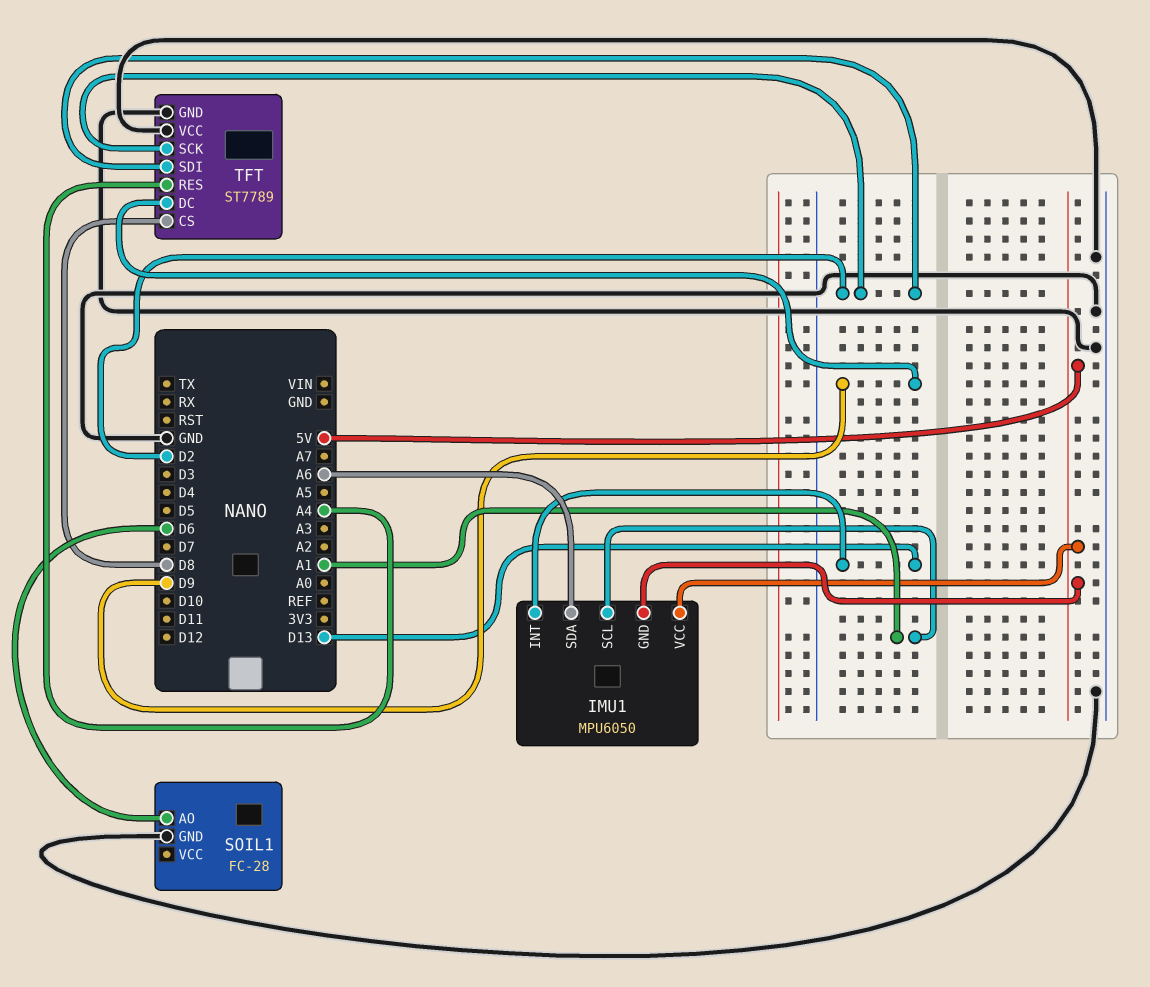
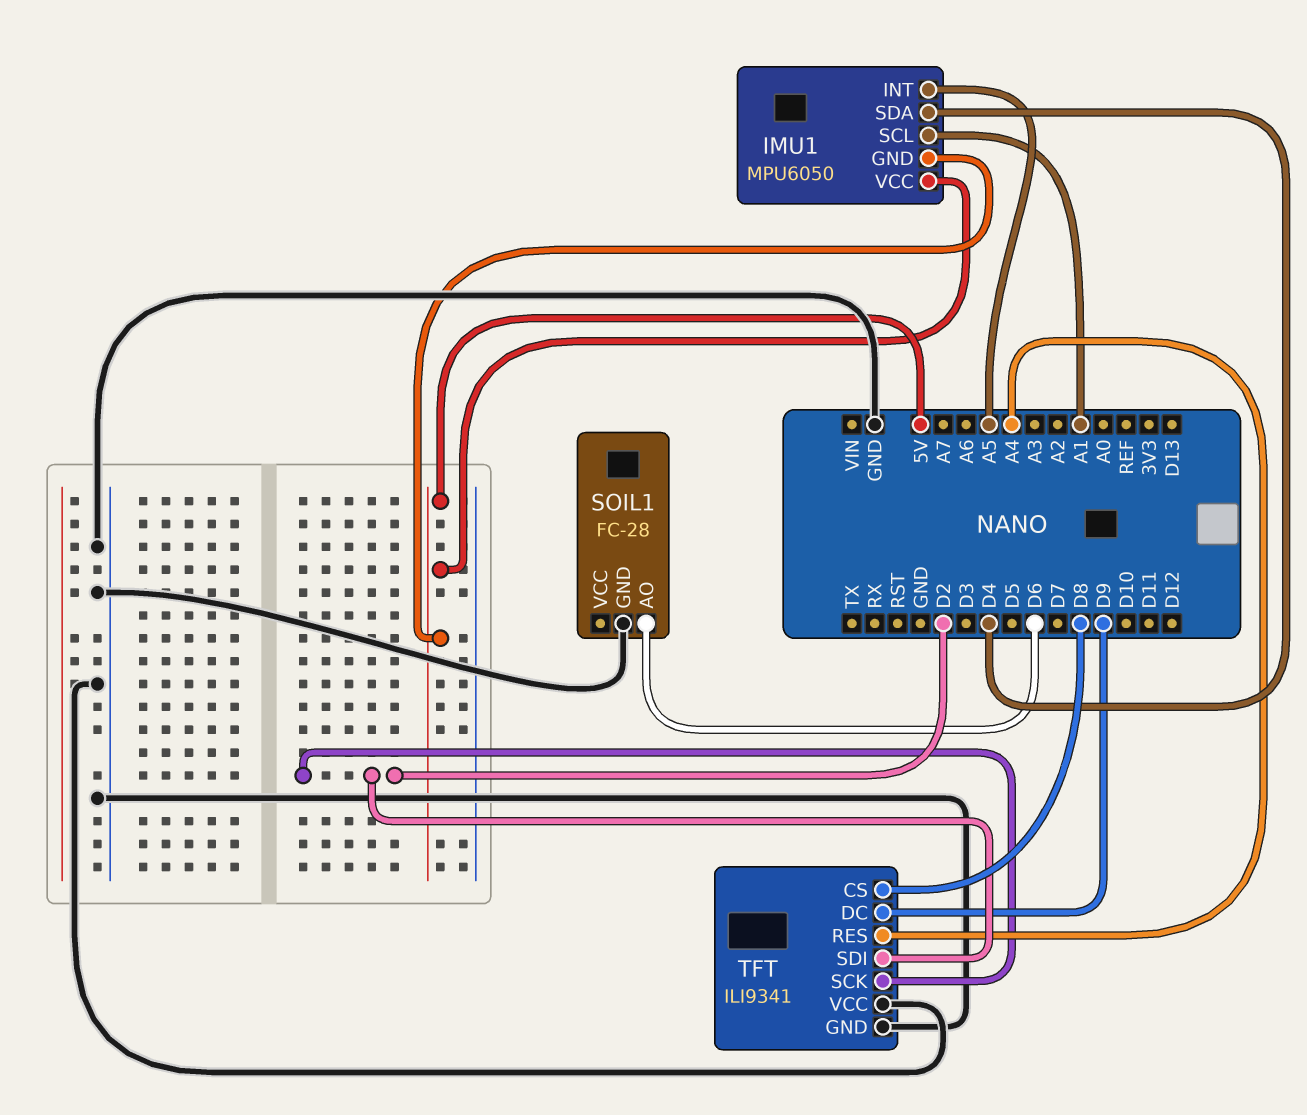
IMU1 pin INT: D13 -> A5
IMU1 pin SDA: A6 -> D4
TFT: ST7789 -> ILI9341

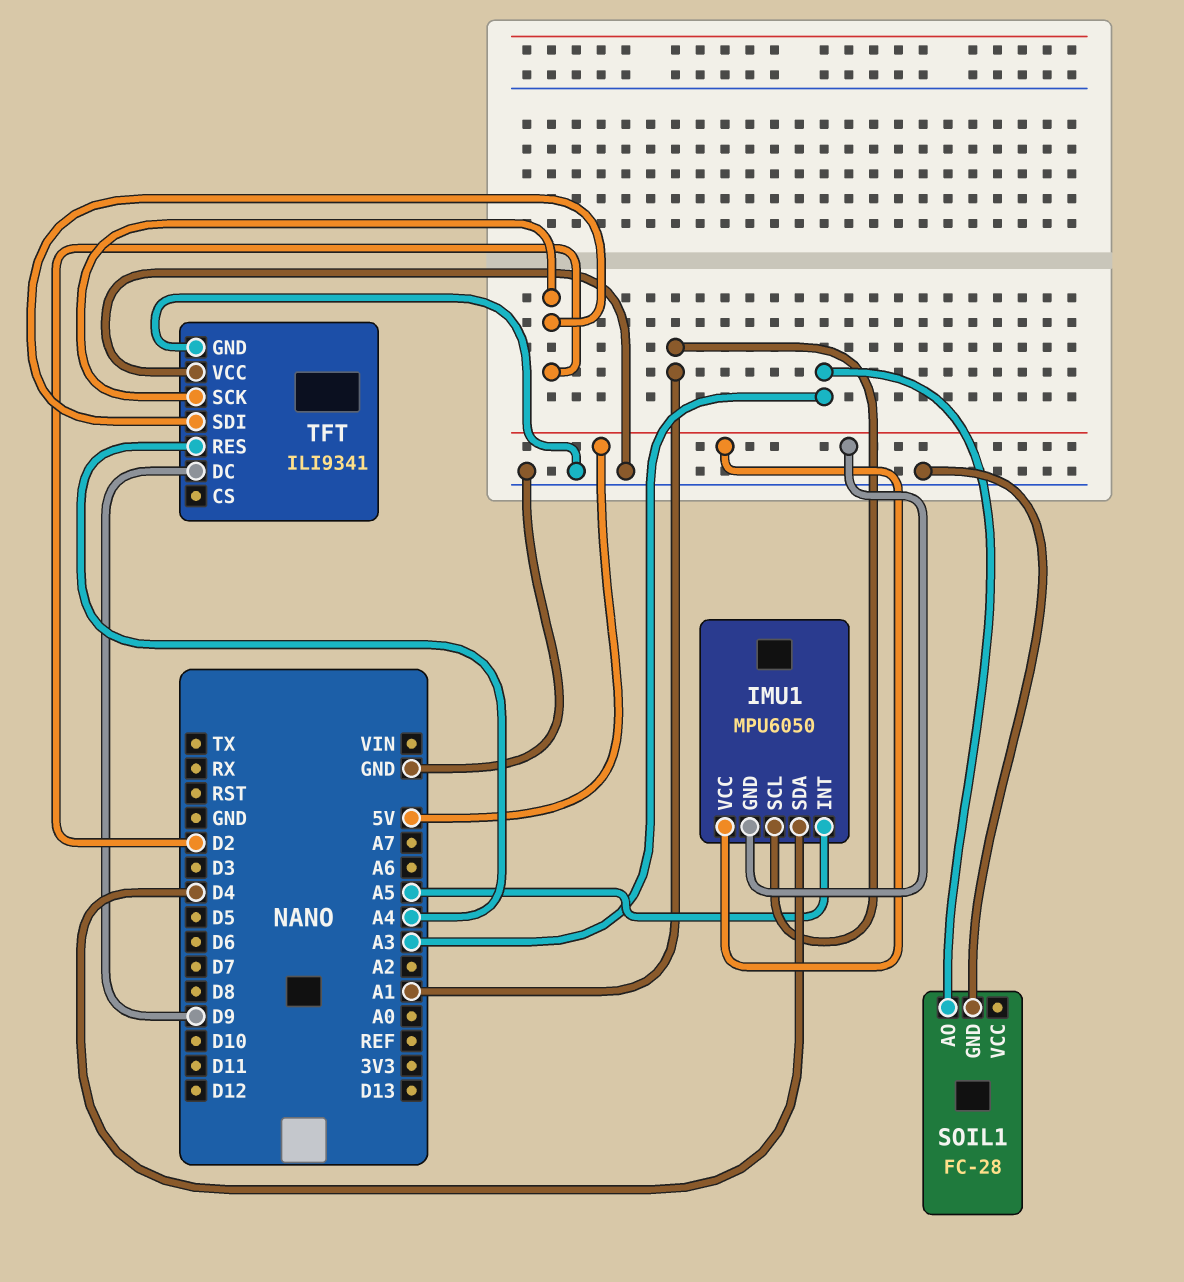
SOIL1 pin AO: D6 -> A3
TFT pin CS: D8 -> none

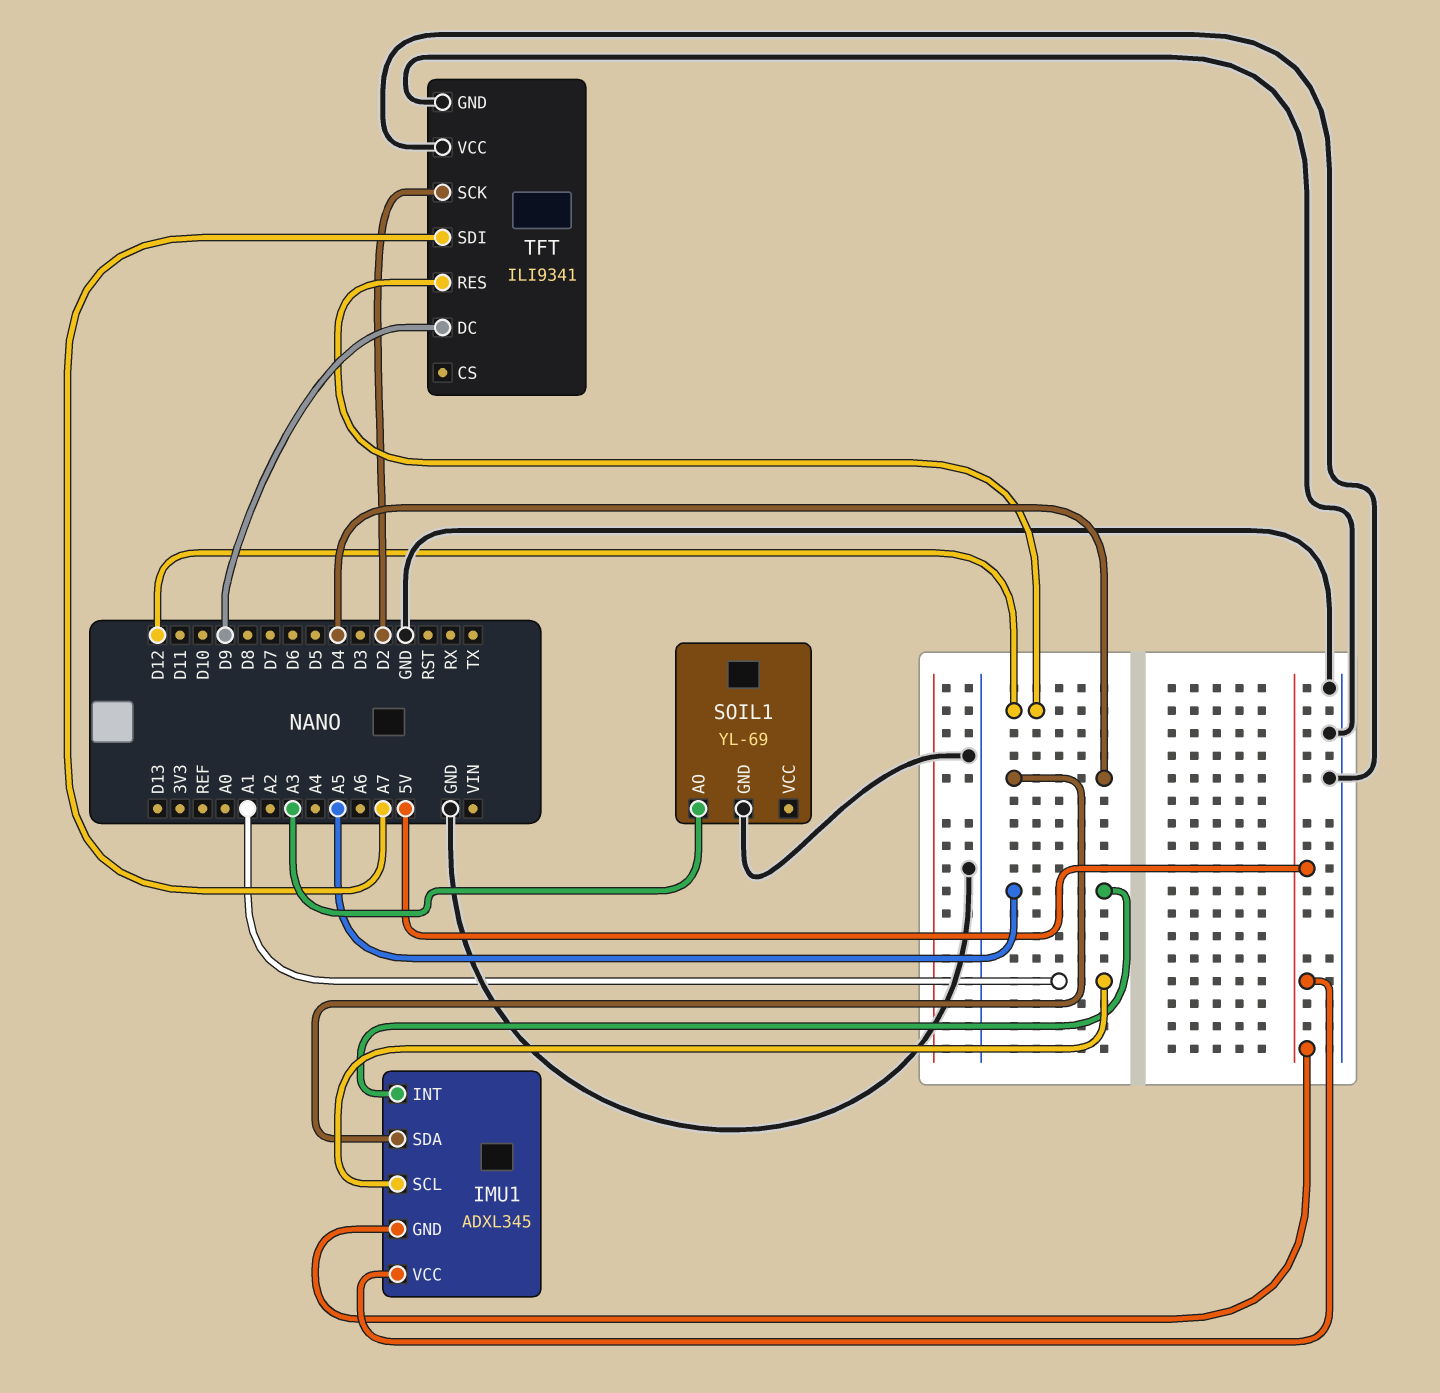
IMU1: MPU6050 -> ADXL345
SOIL1: FC-28 -> YL-69
TFT pin RES: A4 -> D12
TFT pin SDI: D2 -> A7

